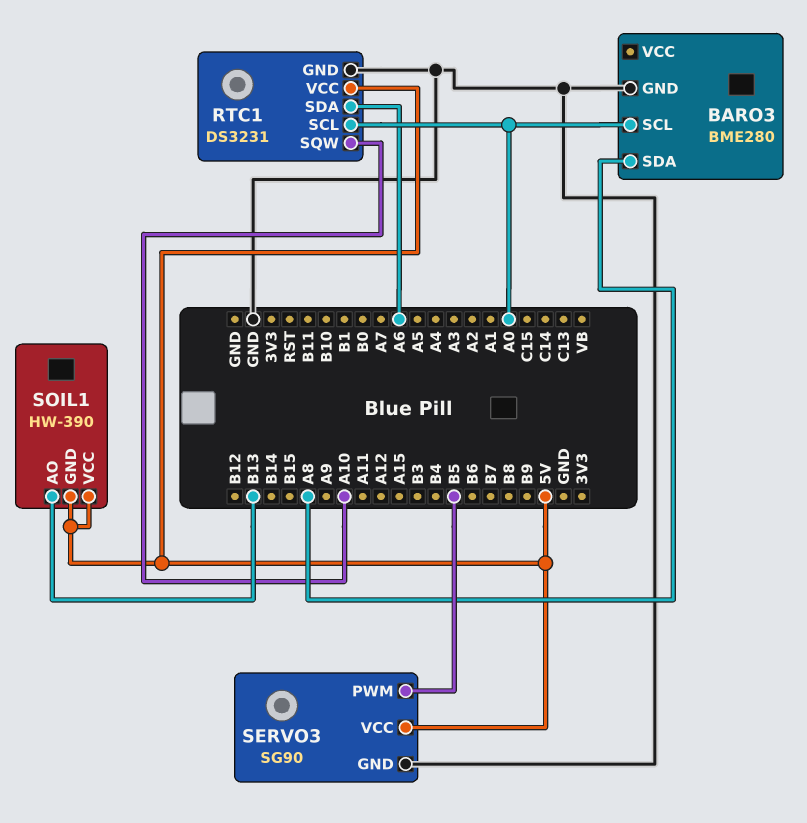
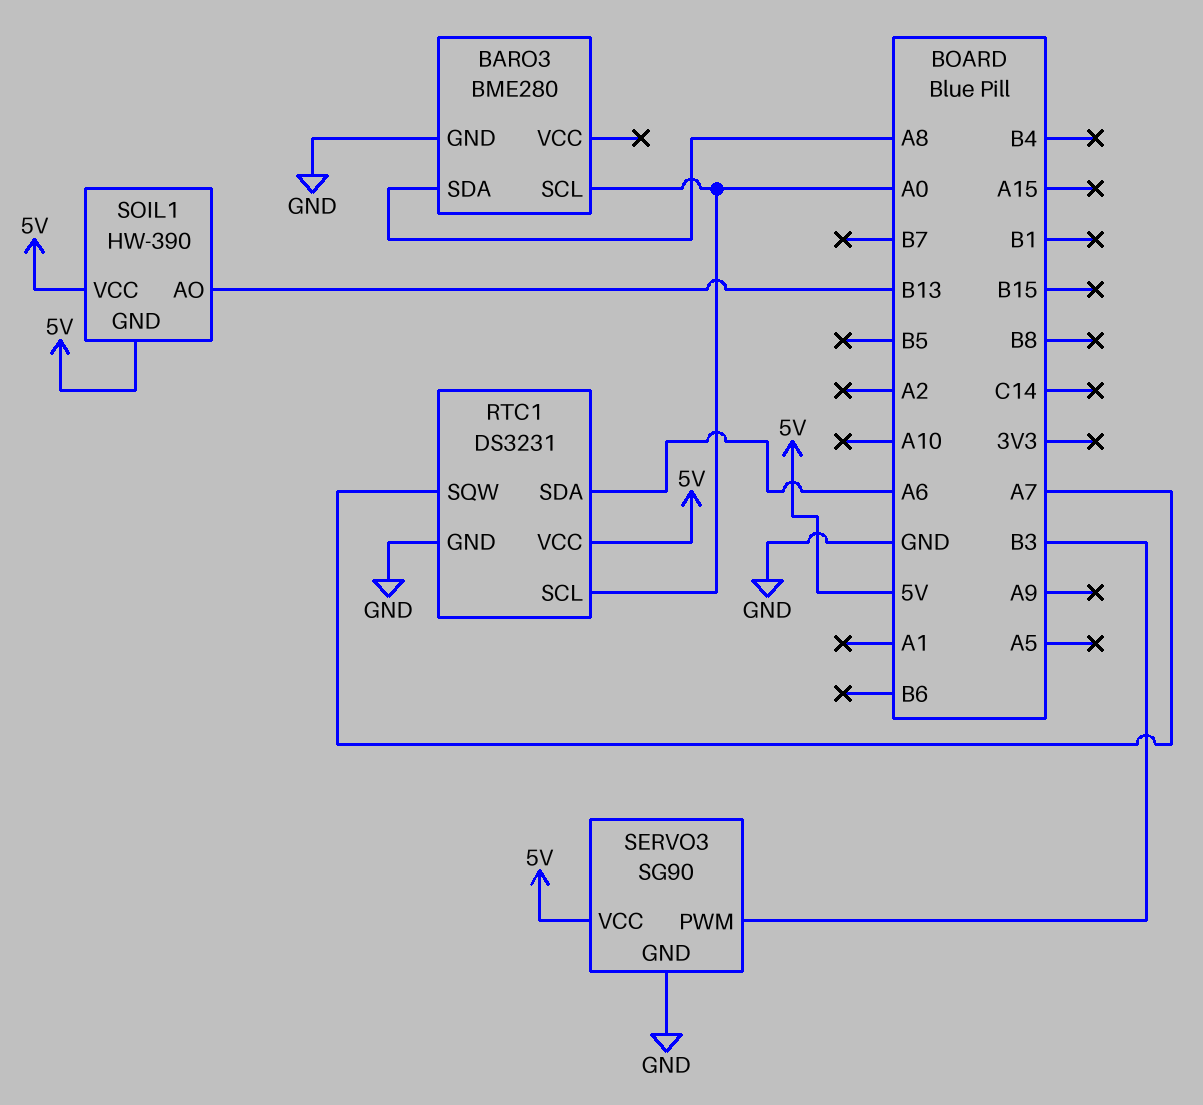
RTC1 pin SQW: A10 -> A7
SERVO3 pin PWM: B5 -> B3

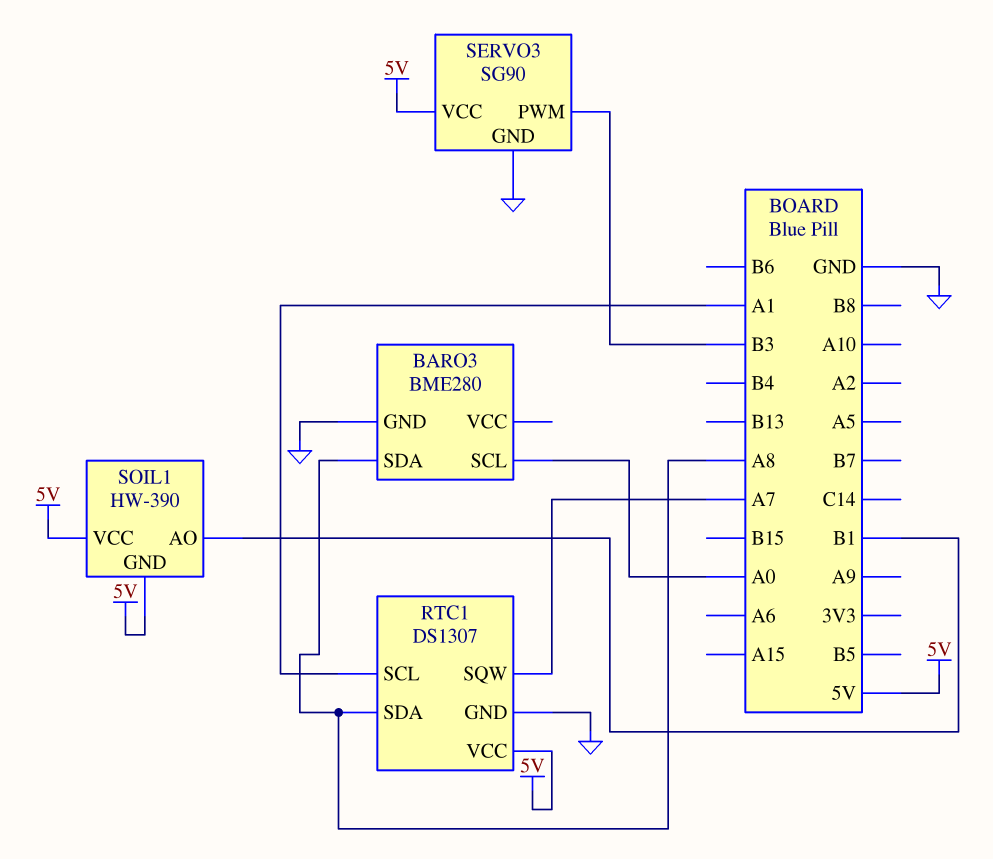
RTC1: DS3231 -> DS1307
RTC1 pin SCL: A0 -> A1
RTC1 pin SDA: A6 -> A8
SOIL1 pin AO: B13 -> B1

